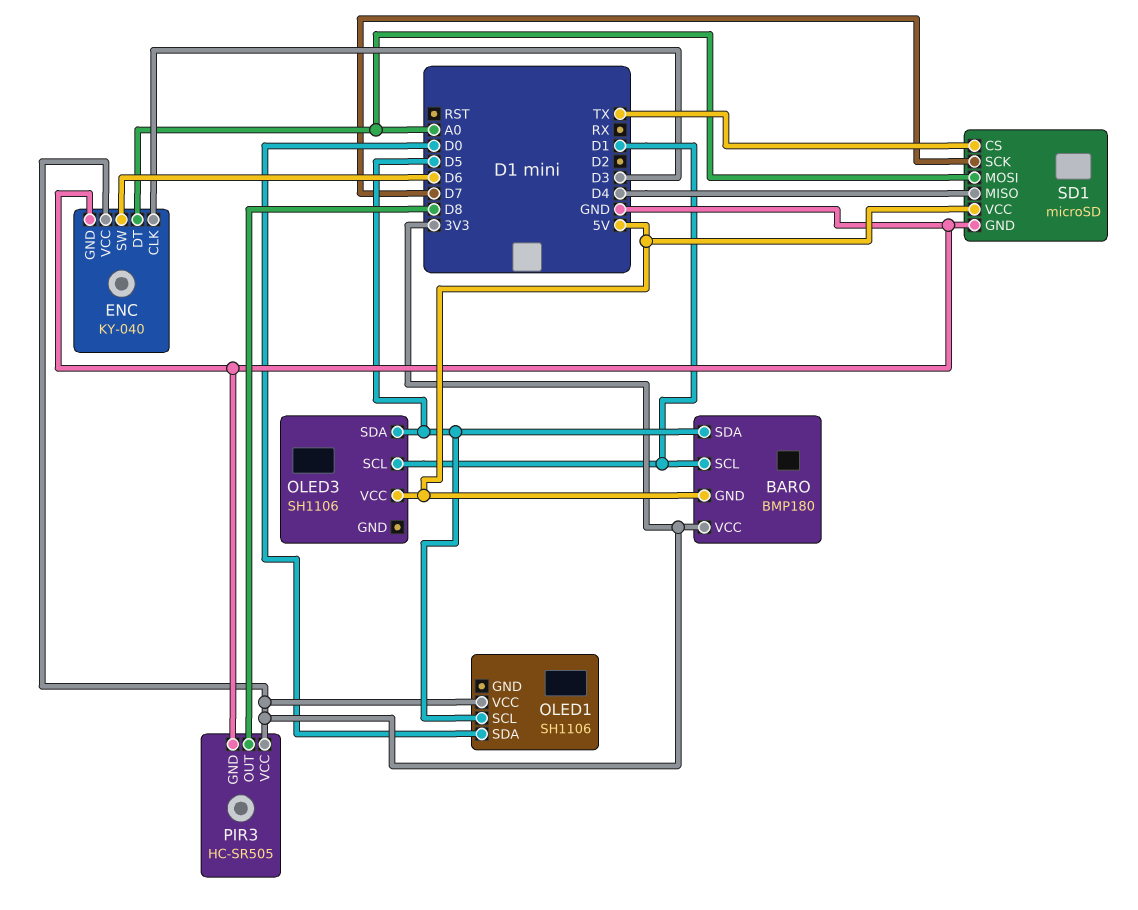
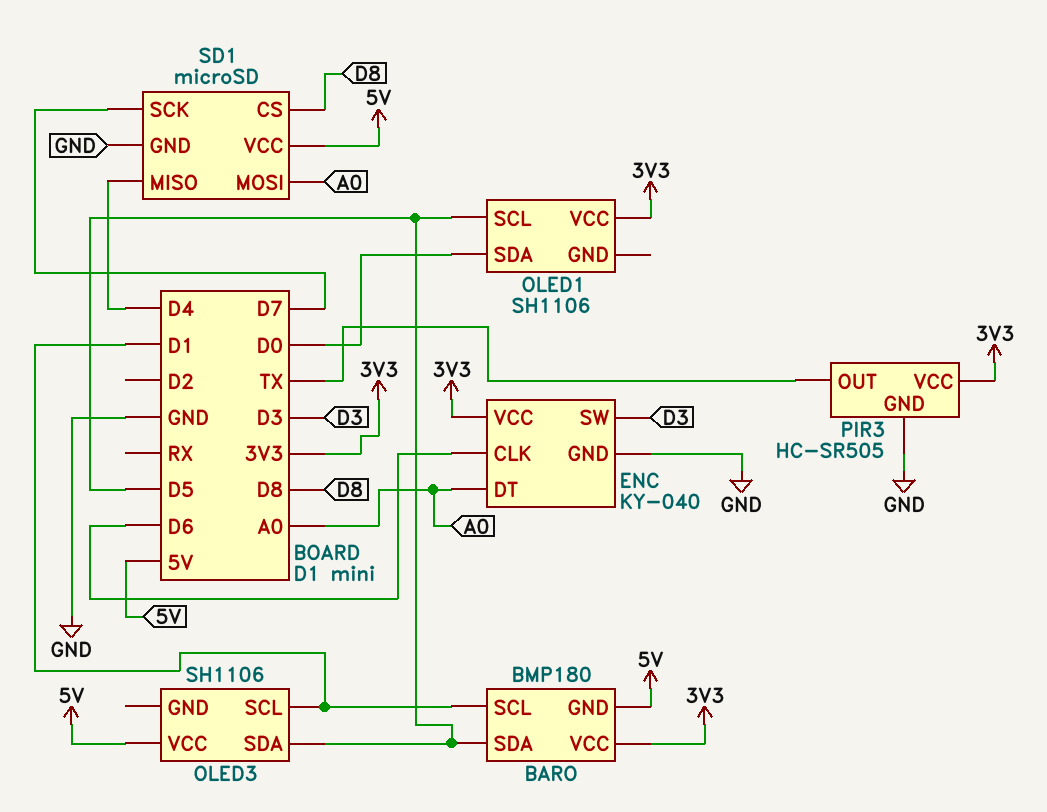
ENC pin CLK: D3 -> D6
ENC pin SW: D6 -> D3
PIR3 pin OUT: D8 -> TX
SD1 pin CS: TX -> D8

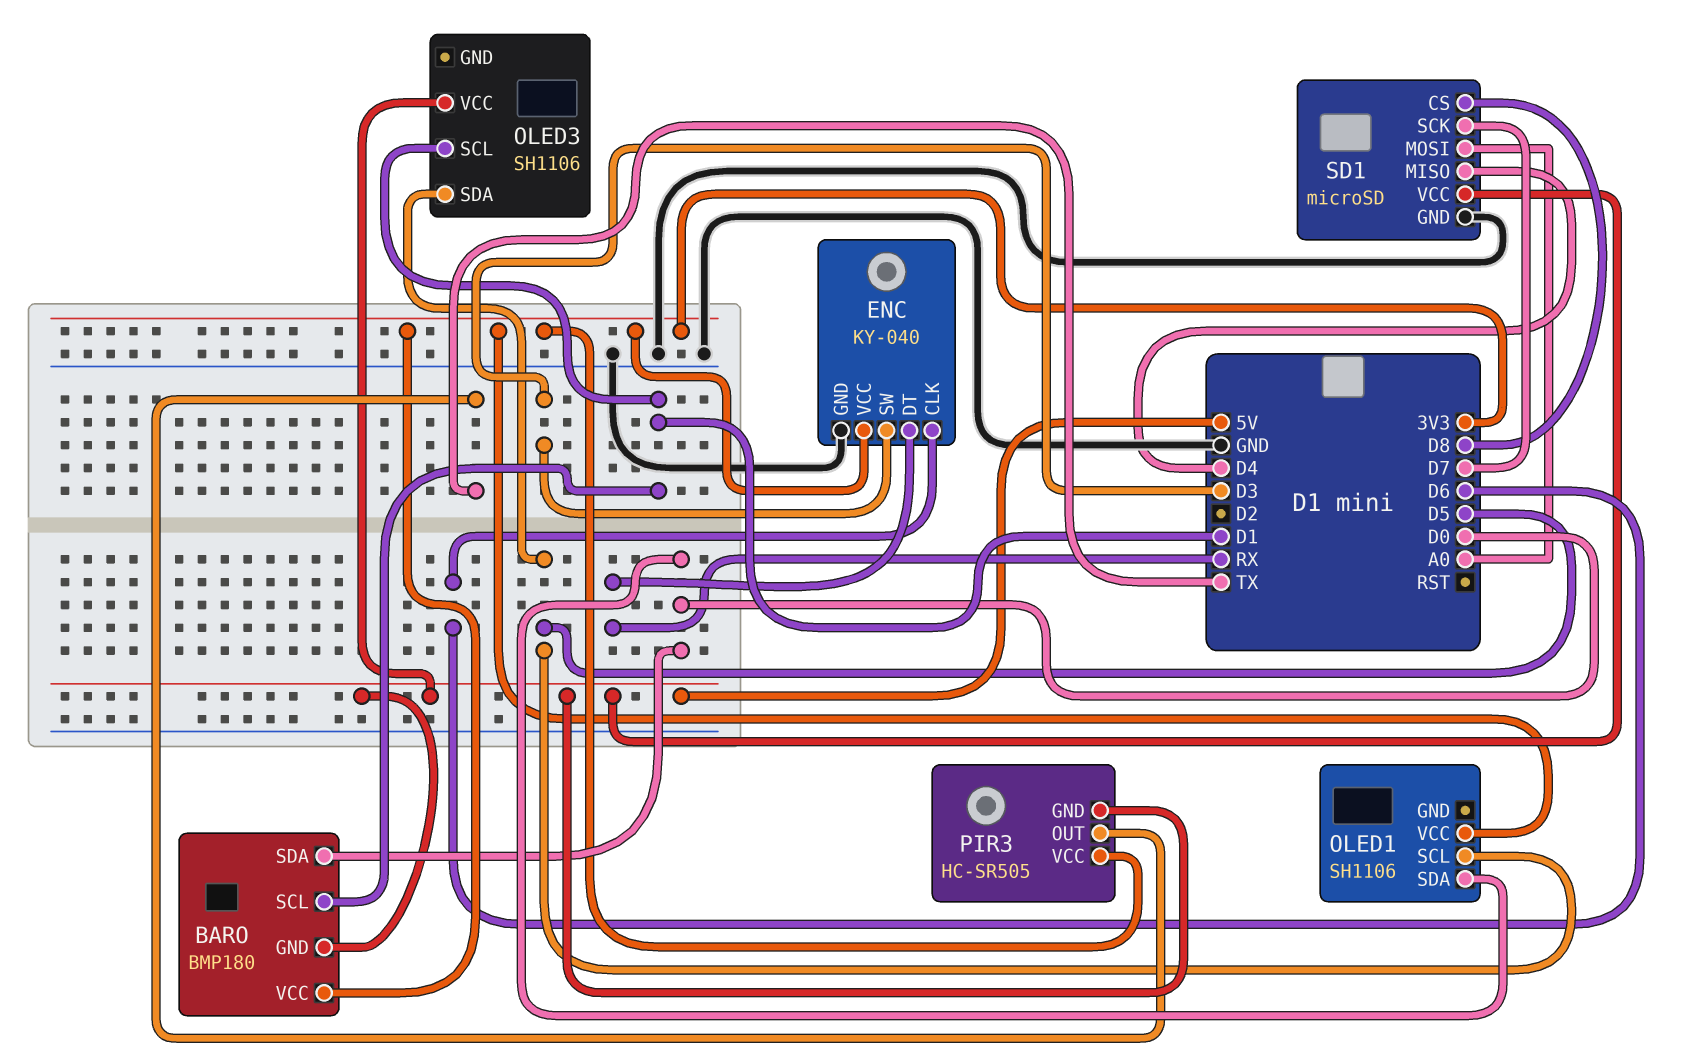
BARO pin SDA: D5 -> D0
ENC pin DT: A0 -> RX
PIR3 pin GND: GND -> 5V

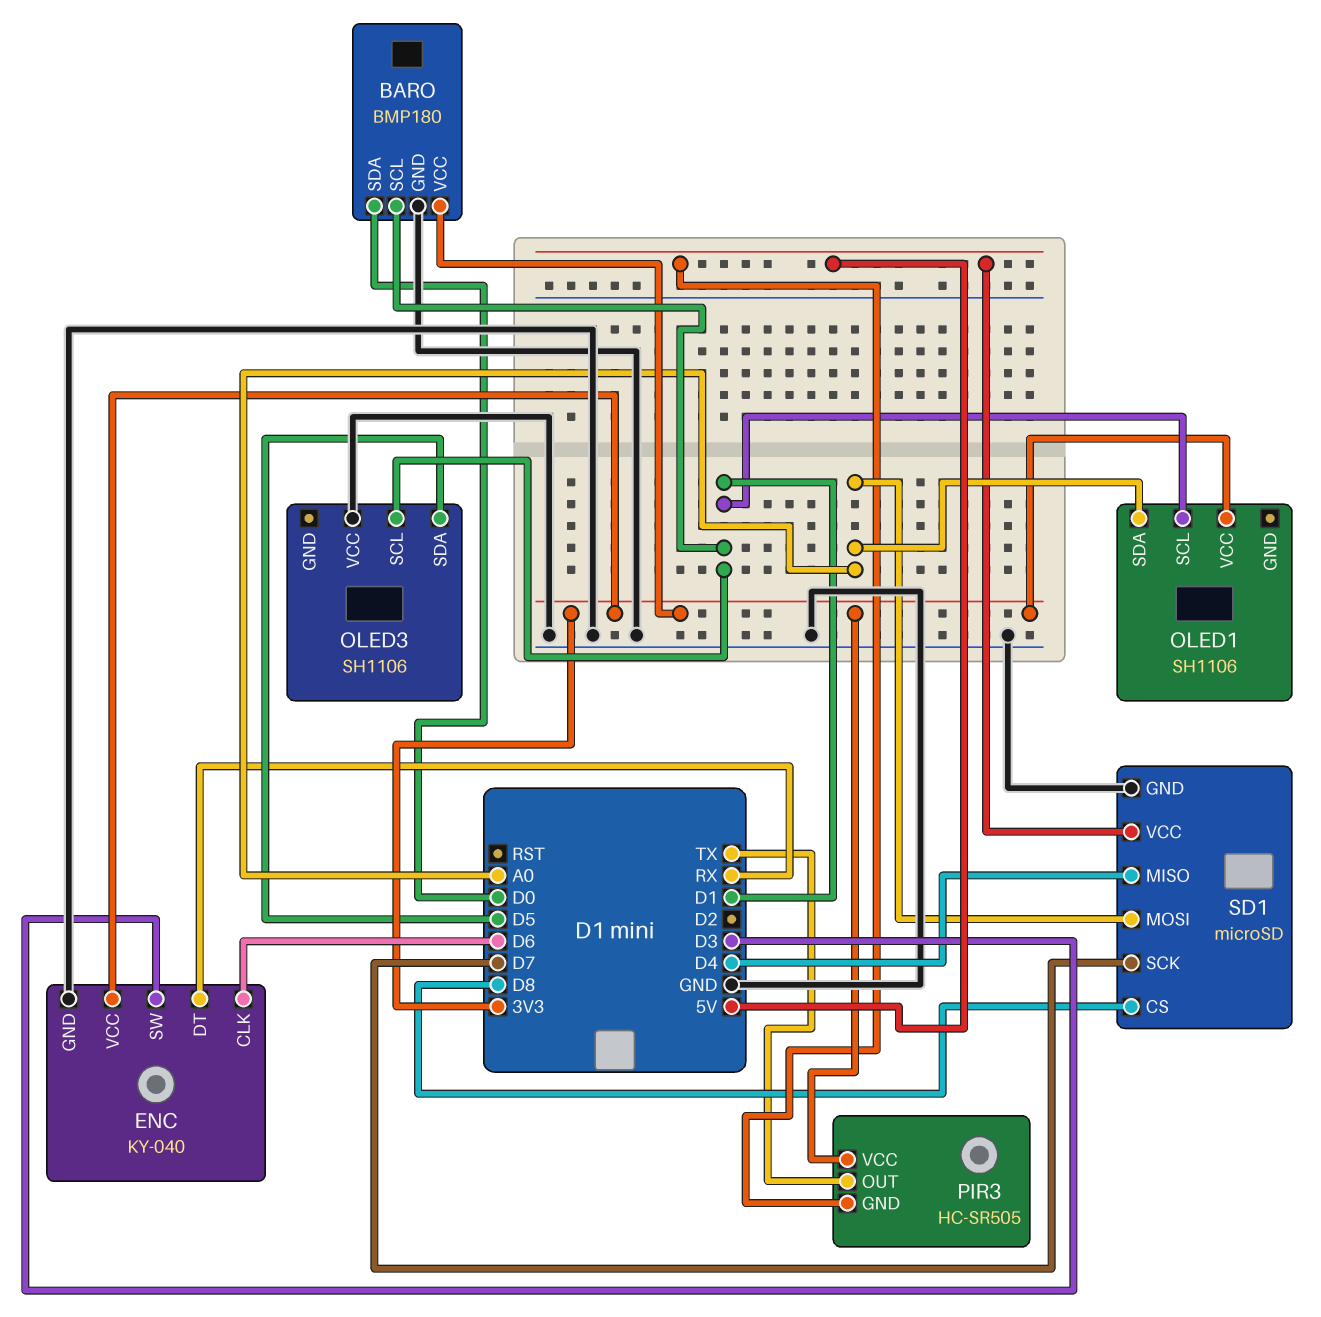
BARO pin GND: 5V -> GND
OLED1 pin SCL: D5 -> D1
OLED1 pin SDA: D0 -> A0
OLED3 pin VCC: 5V -> GND

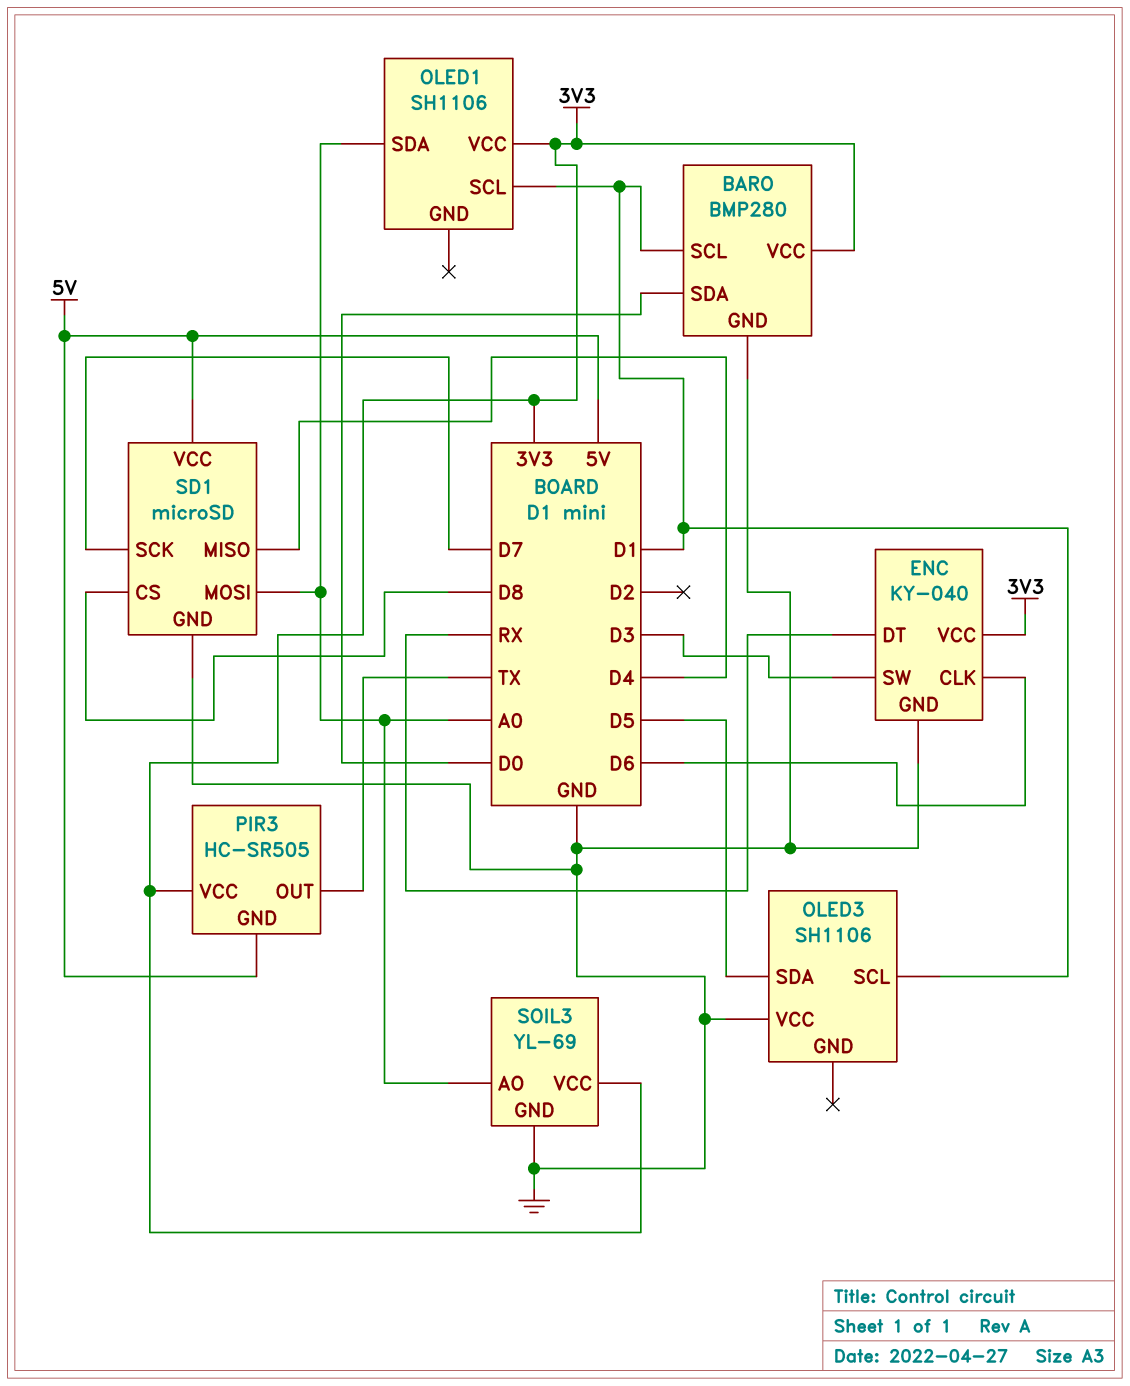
BARO: BMP180 -> BMP280
SOIL3: none -> YL-69
SOIL3 pin AO: none -> A0
SOIL3 pin GND: none -> GND
SOIL3 pin VCC: none -> 3V3

